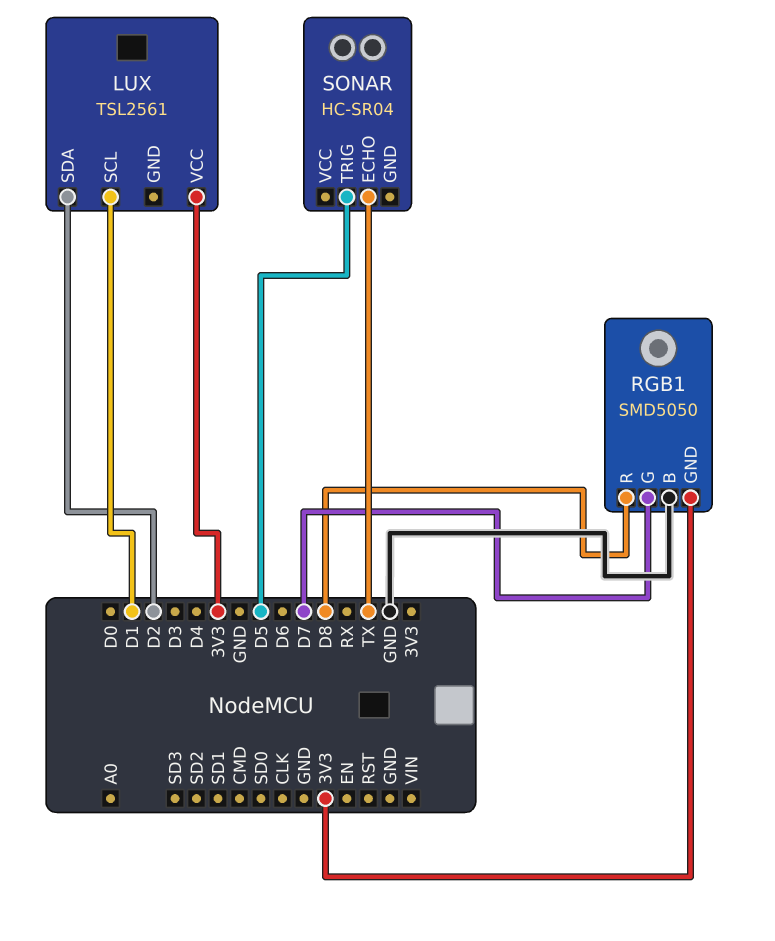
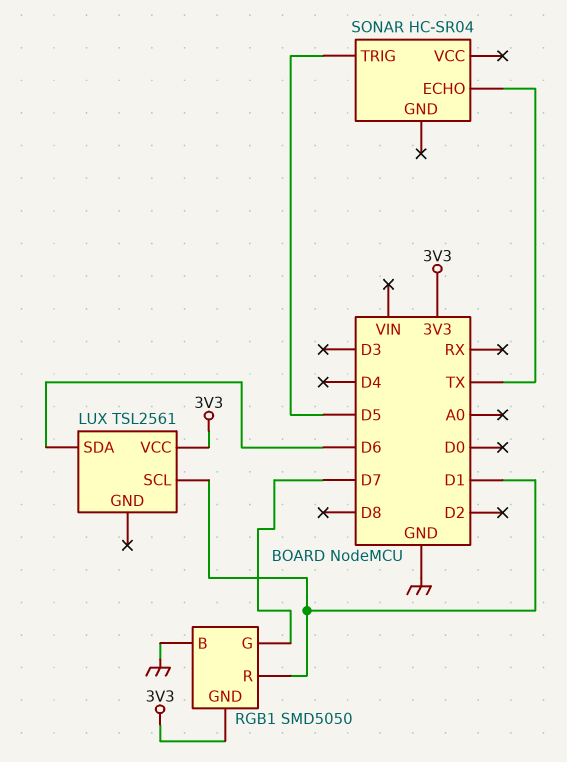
LUX pin SDA: D2 -> D6
RGB1 pin R: D8 -> D1

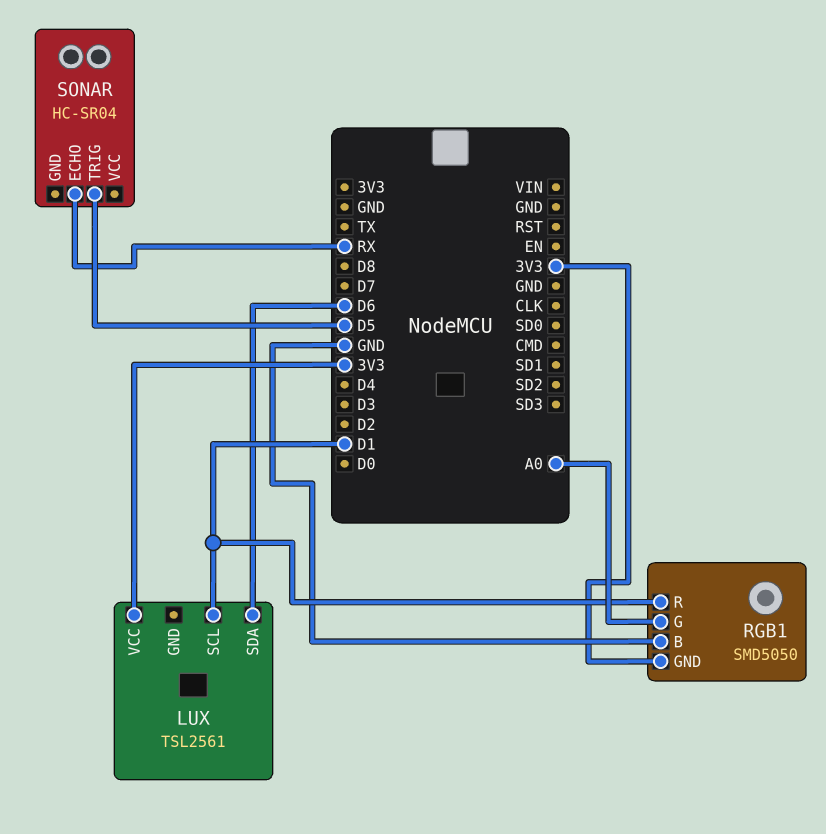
RGB1 pin G: D7 -> A0
SONAR pin ECHO: TX -> RX

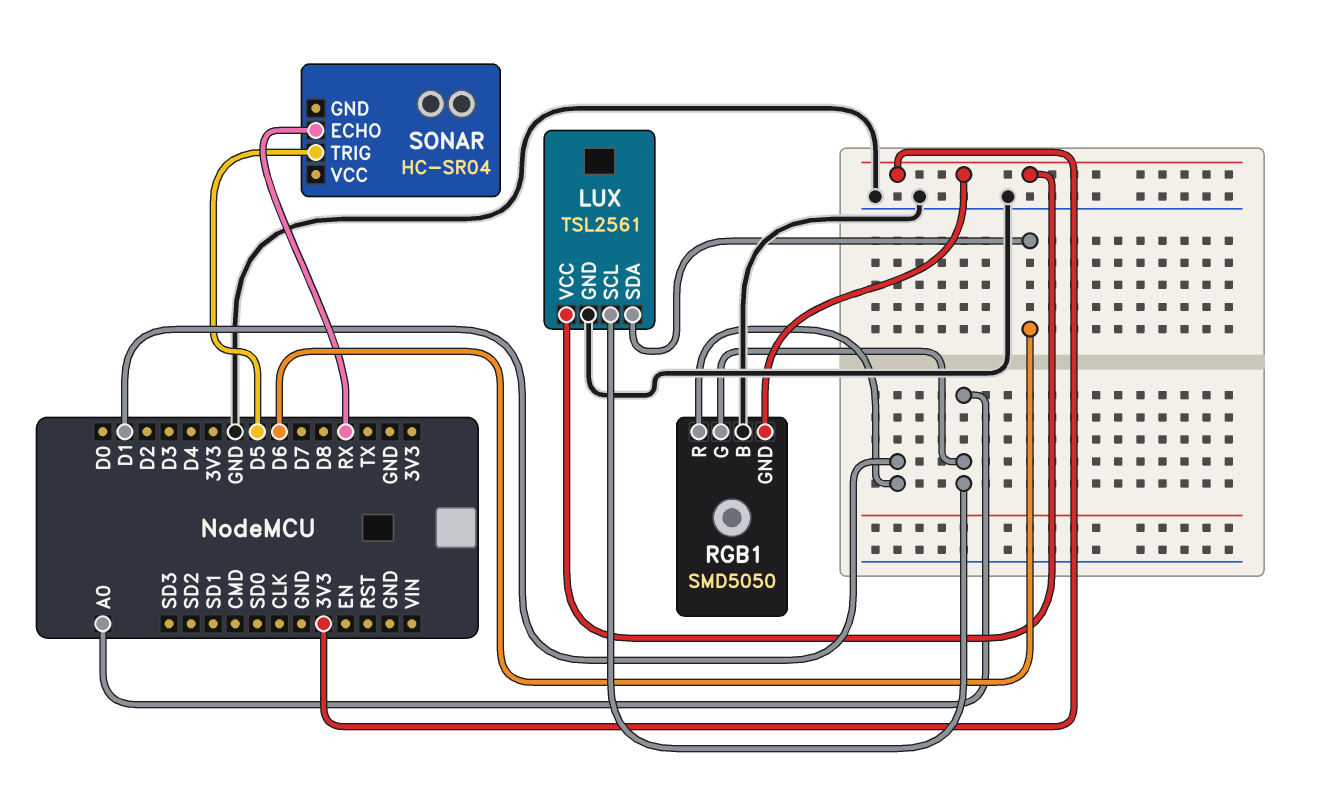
LUX pin GND: none -> GND
LUX pin SCL: D1 -> A0

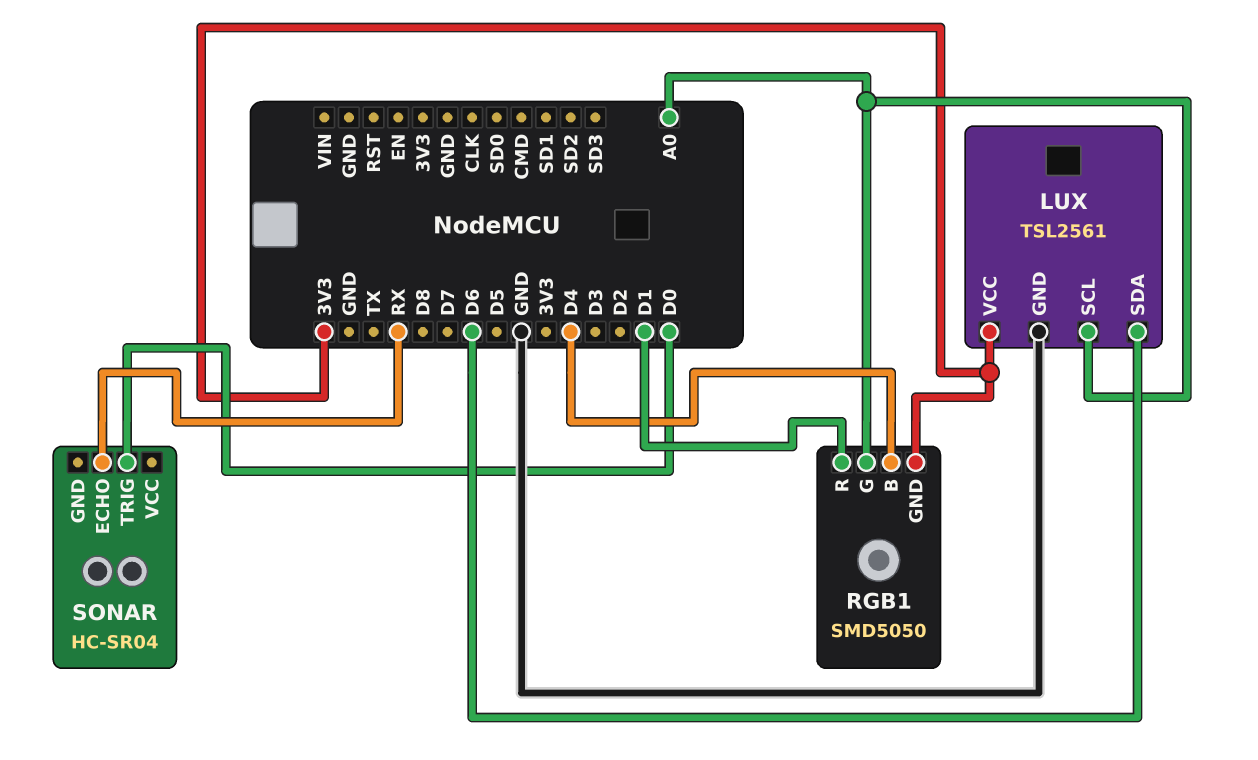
RGB1 pin B: GND -> D4
SONAR pin TRIG: D5 -> D0

